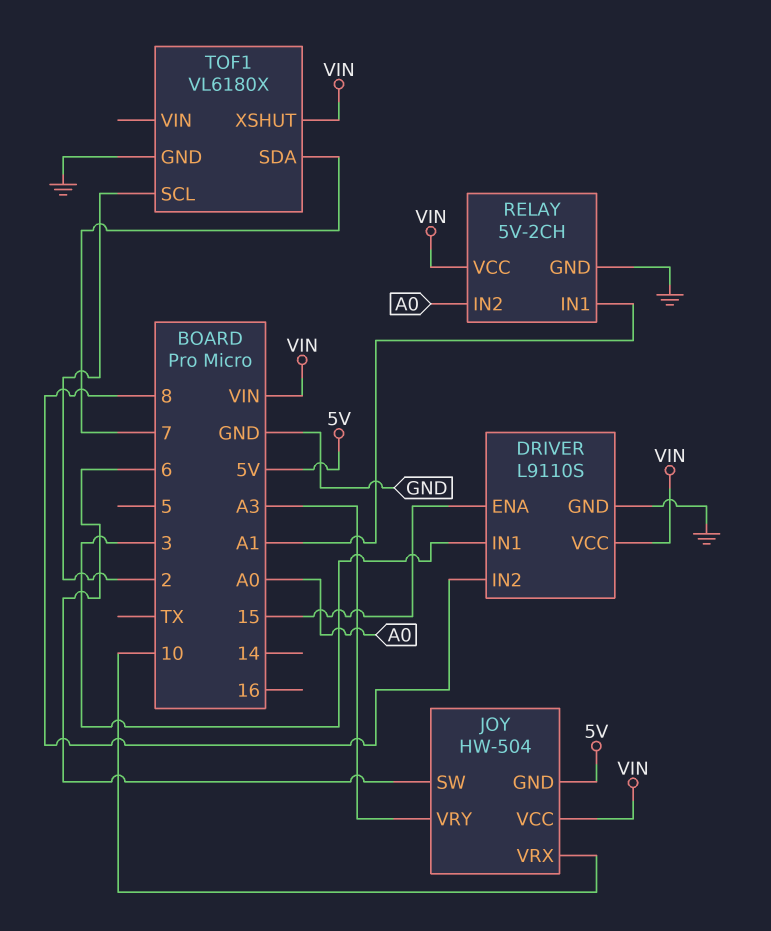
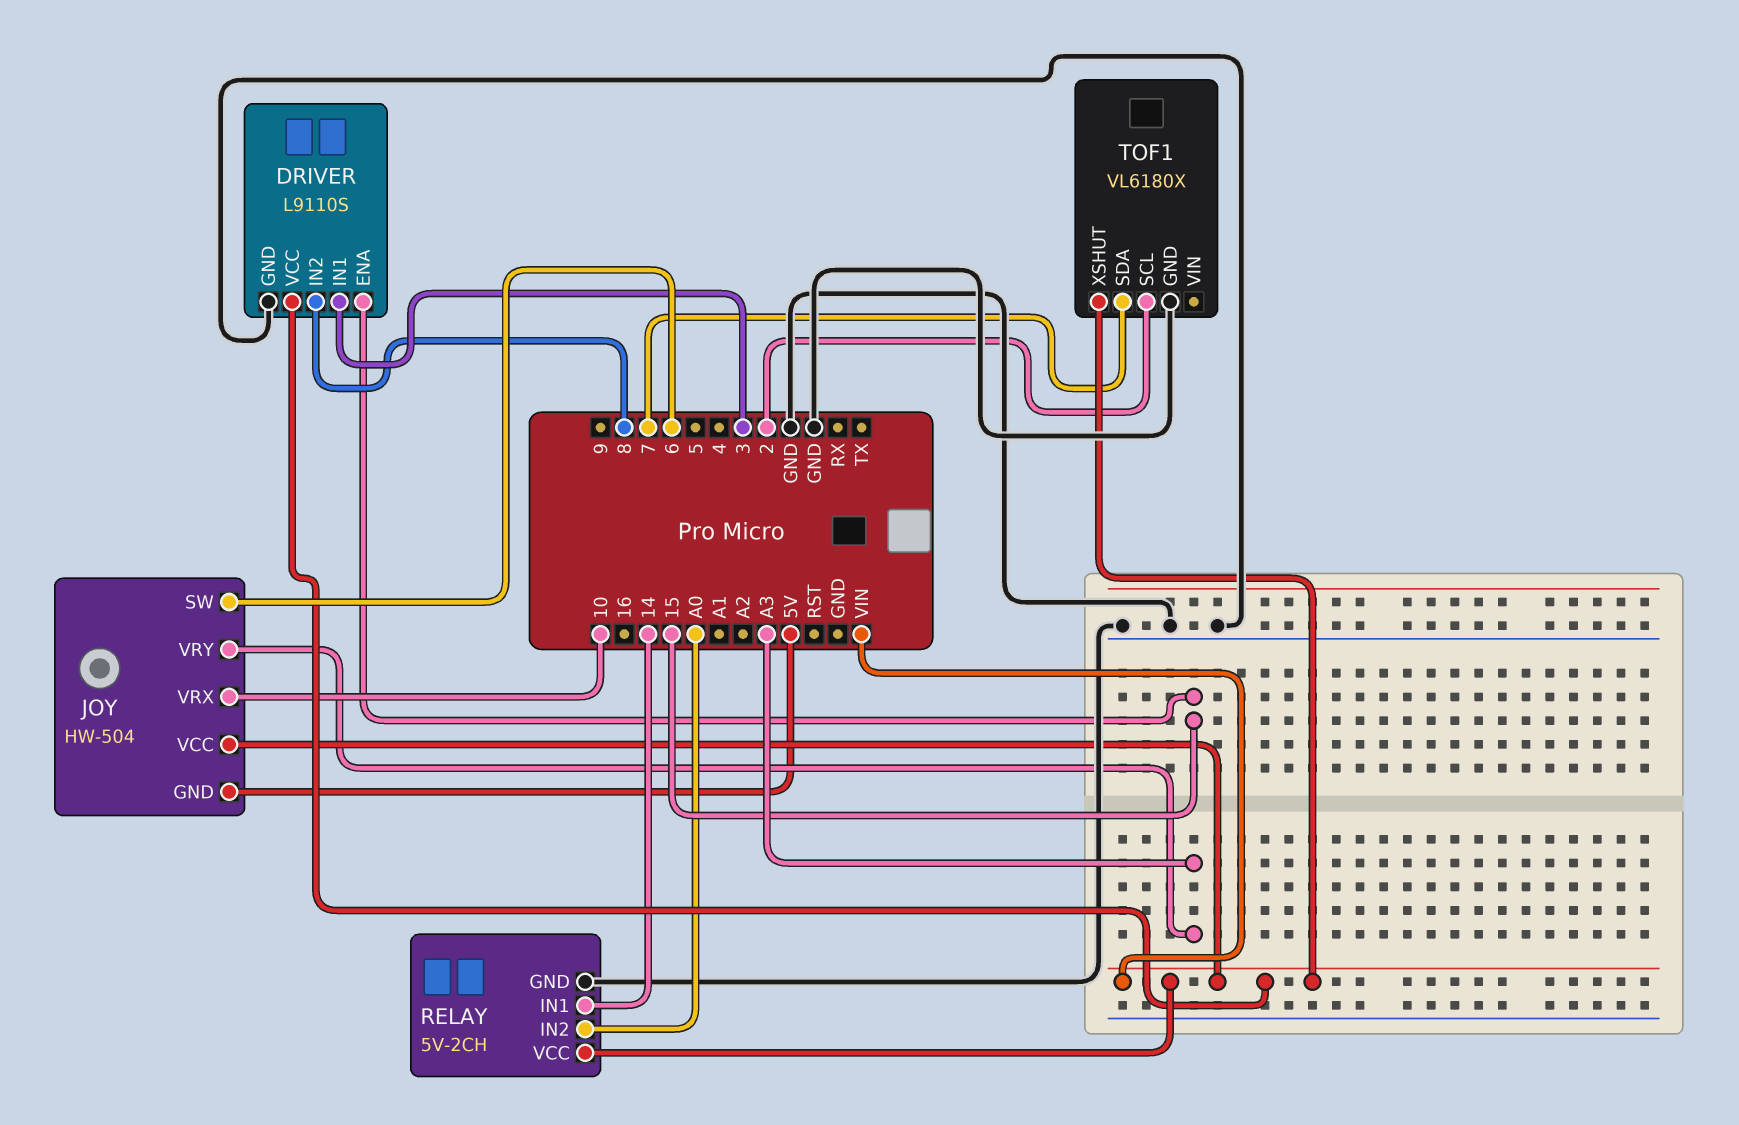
RELAY pin IN1: A1 -> 14

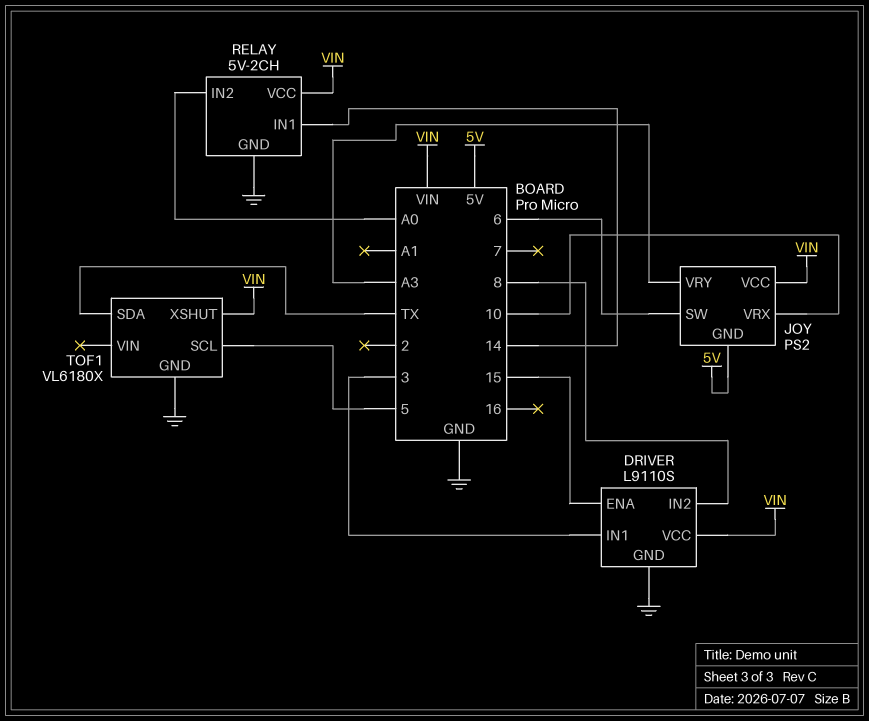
JOY: HW-504 -> PS2
TOF1 pin SCL: 2 -> 5
TOF1 pin SDA: 7 -> TX

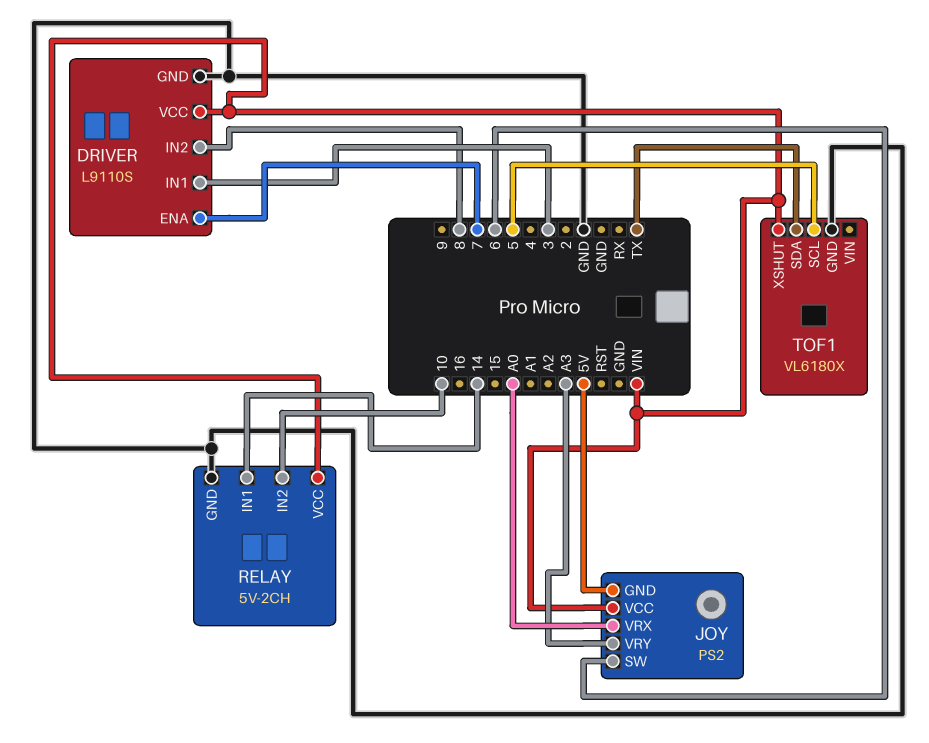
DRIVER pin ENA: 15 -> 7
JOY pin VRX: 10 -> A0
RELAY pin IN2: A0 -> 10

